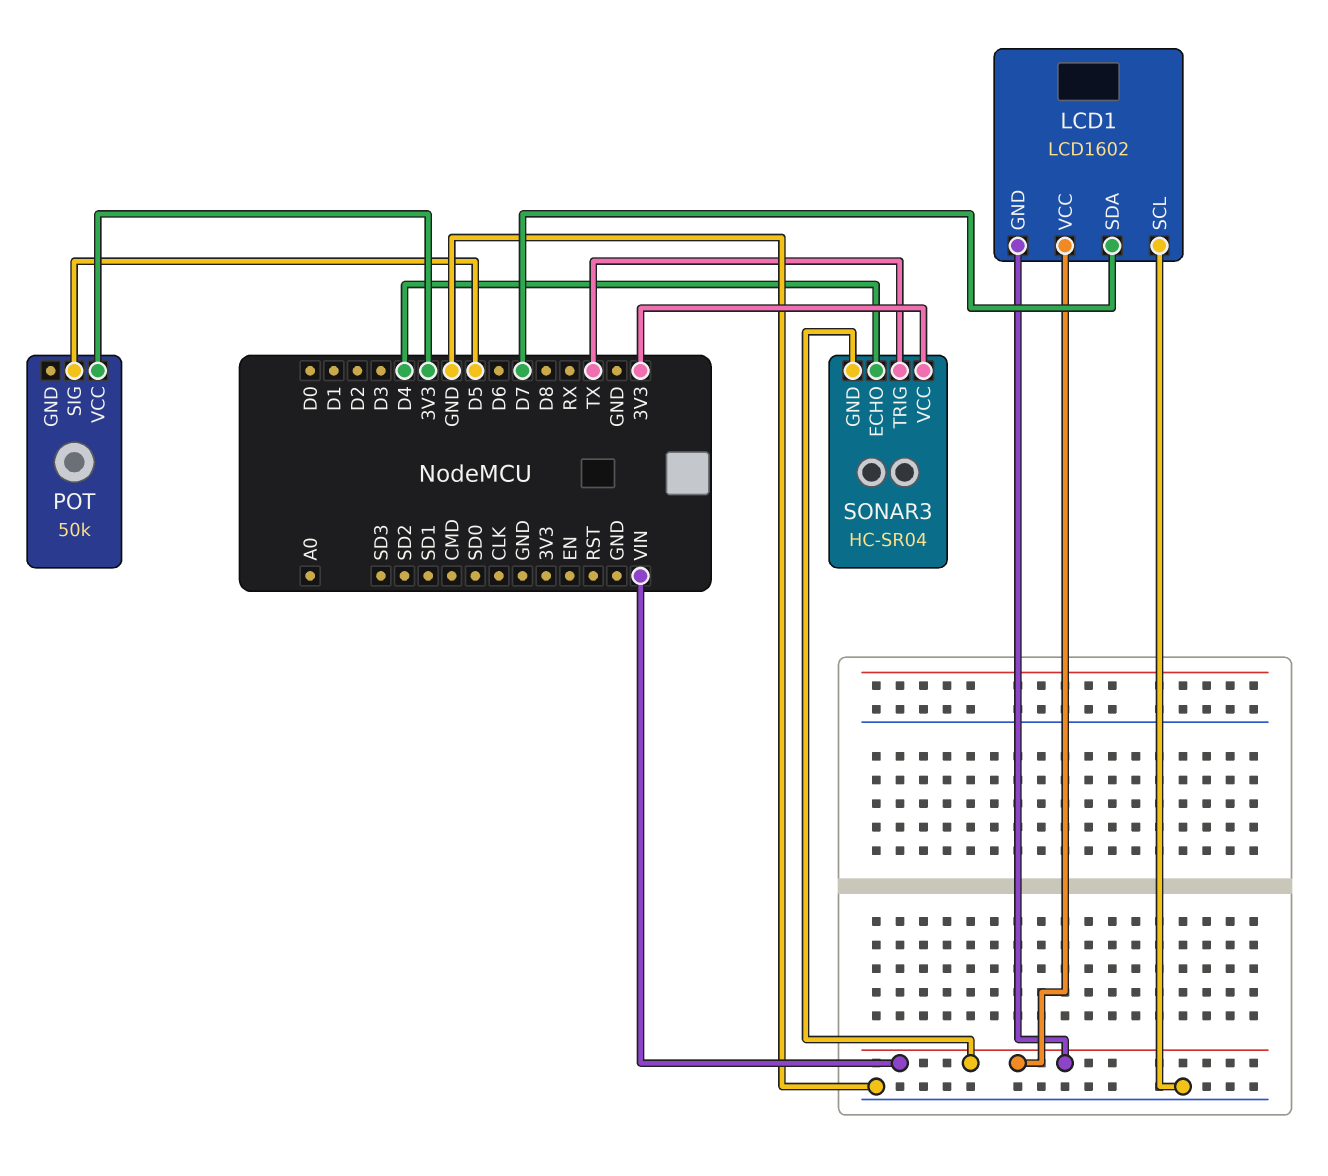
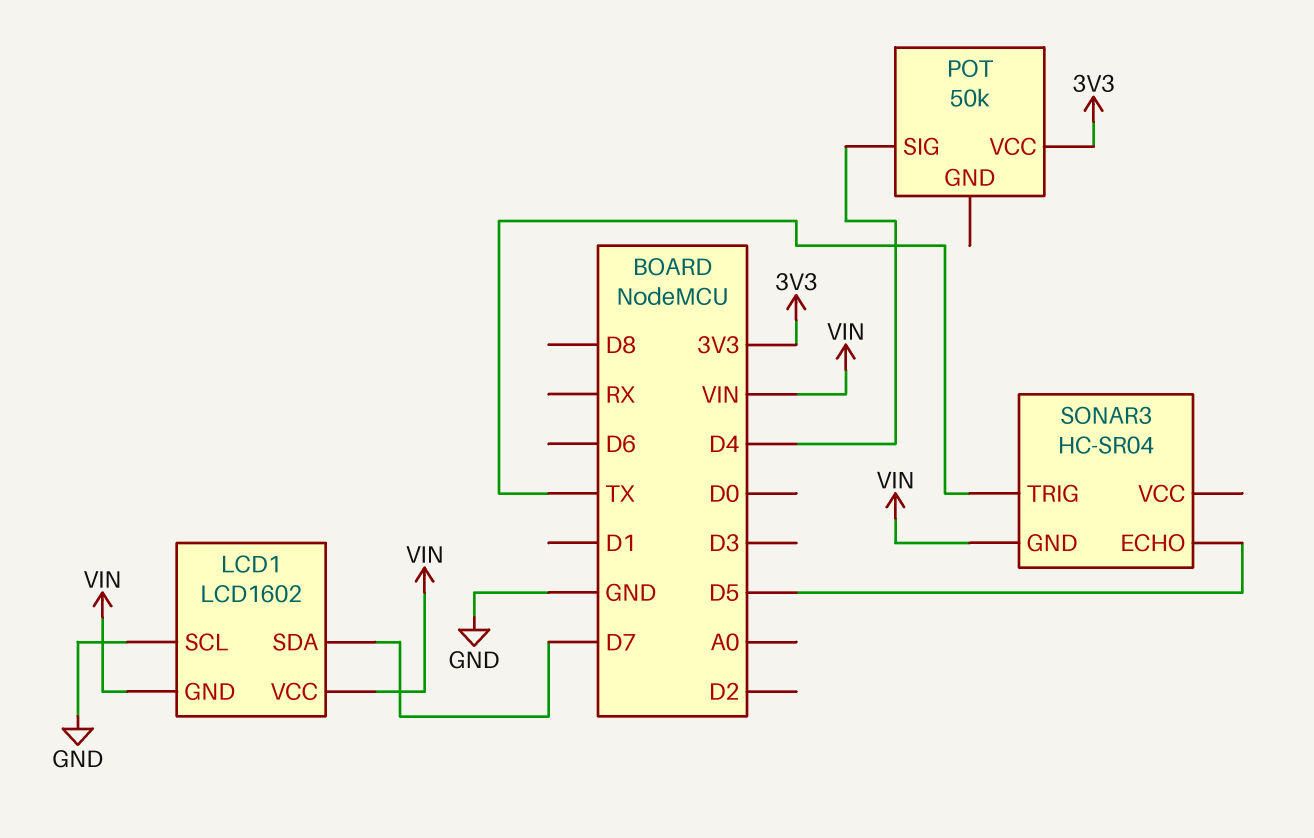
POT pin SIG: D5 -> D4
SONAR3 pin ECHO: D4 -> D5
SONAR3 pin VCC: 3V3 -> none

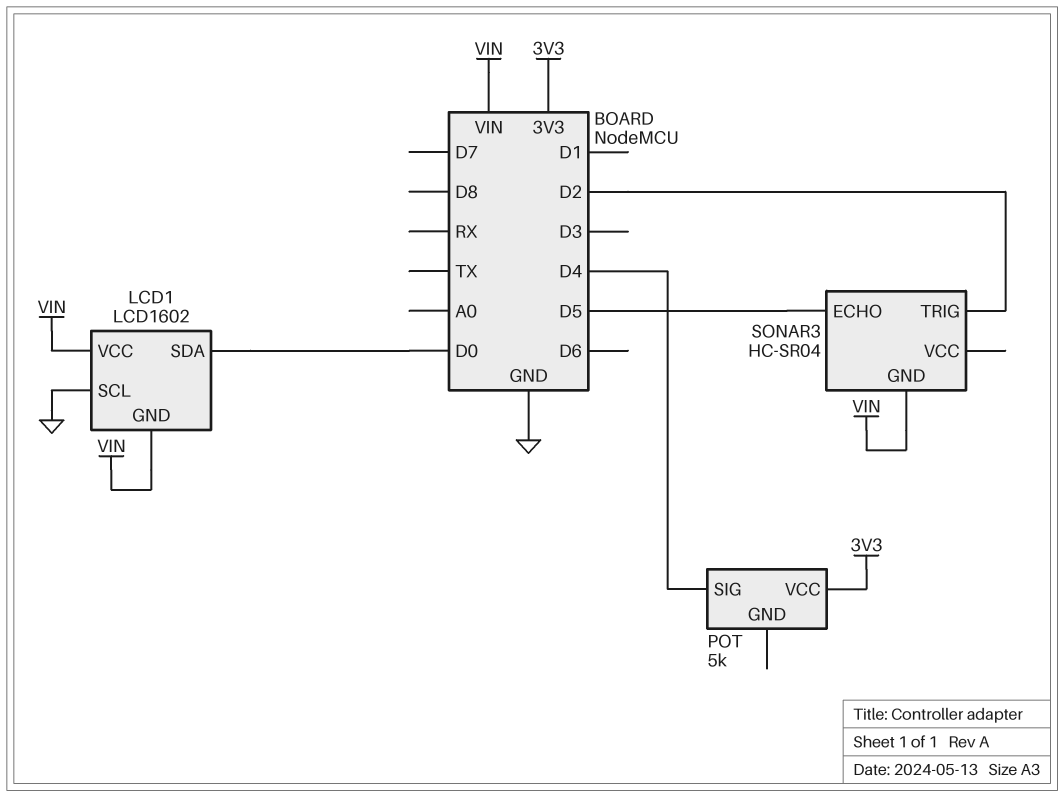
LCD1 pin SDA: D7 -> D0
POT: 50k -> 5k
SONAR3 pin TRIG: TX -> D2

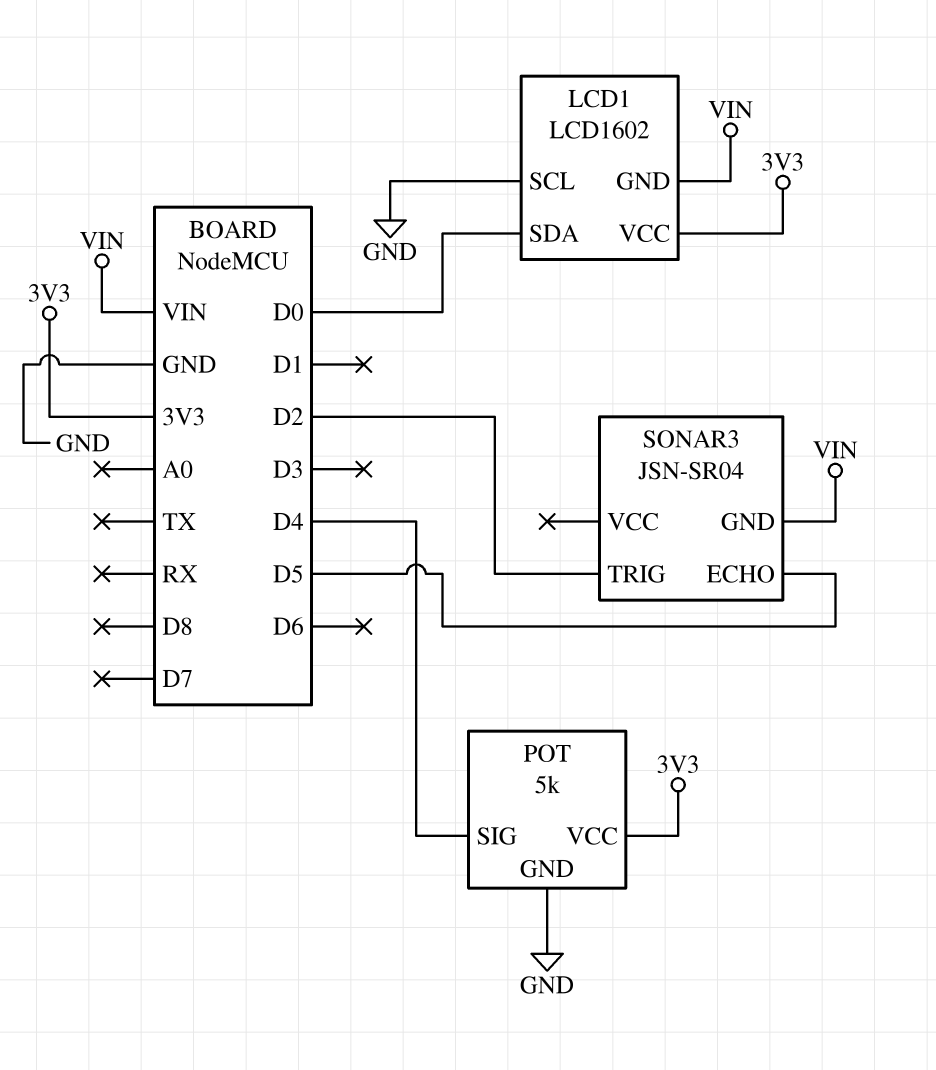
LCD1 pin VCC: VIN -> 3V3
POT pin GND: none -> GND
SONAR3: HC-SR04 -> JSN-SR04

